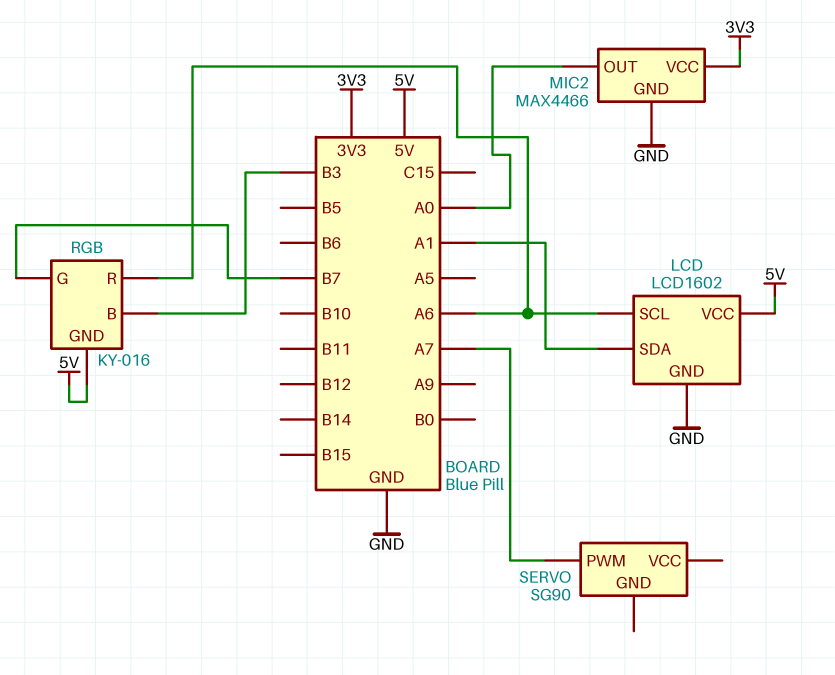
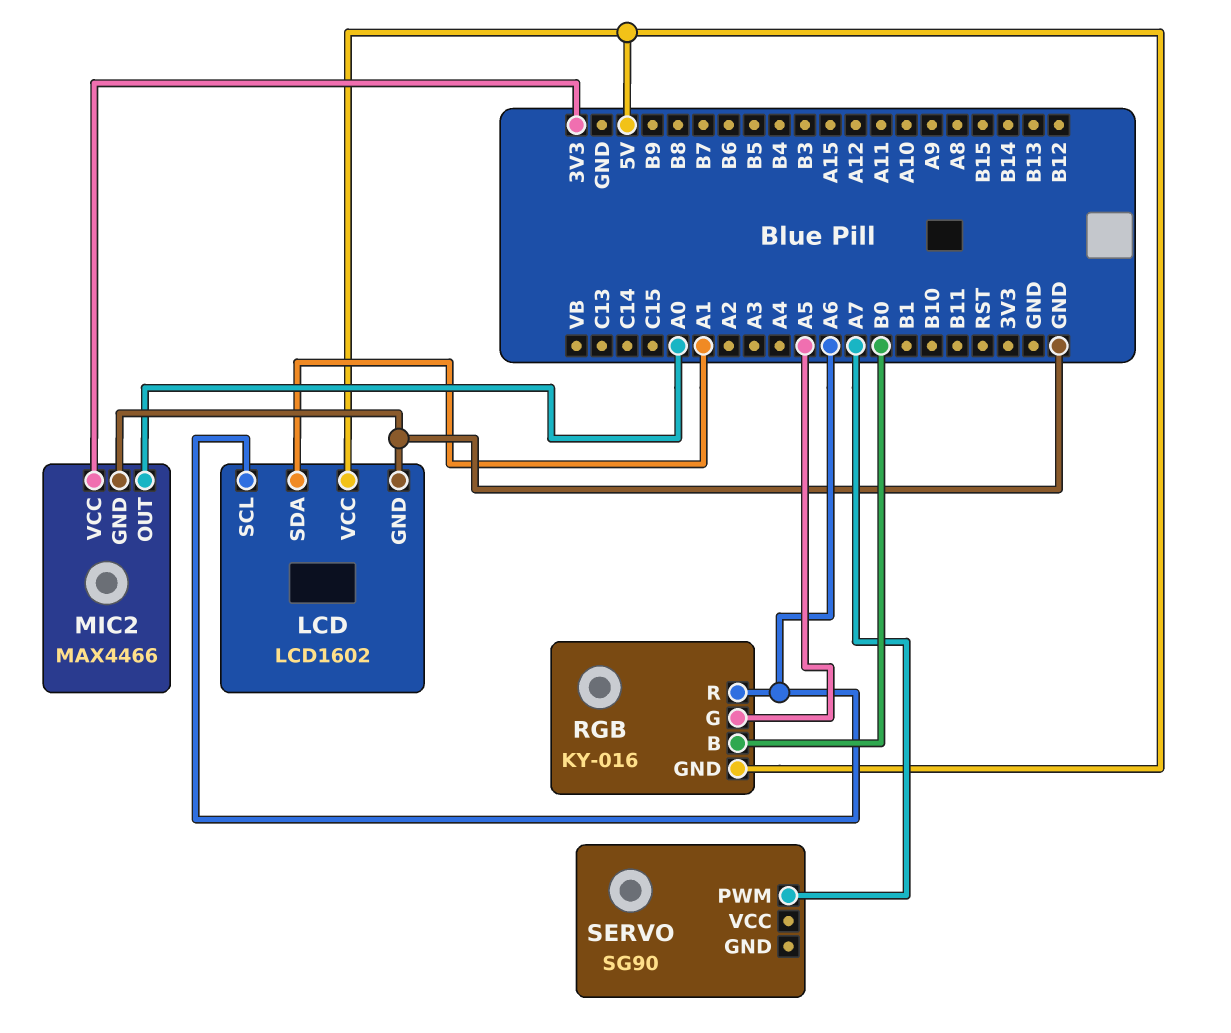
RGB pin B: B3 -> B0
RGB pin G: B7 -> A5

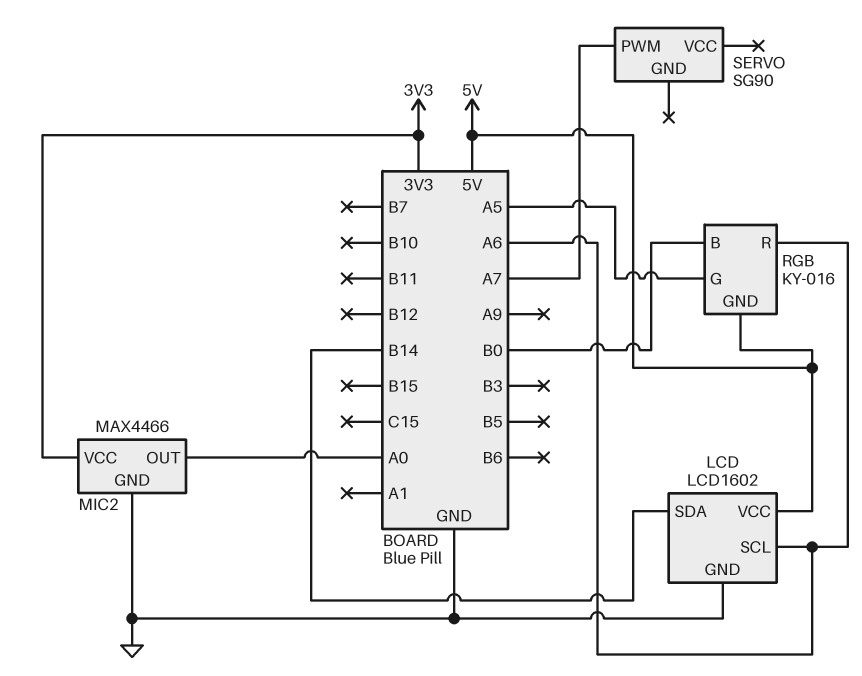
LCD pin SDA: A1 -> B14

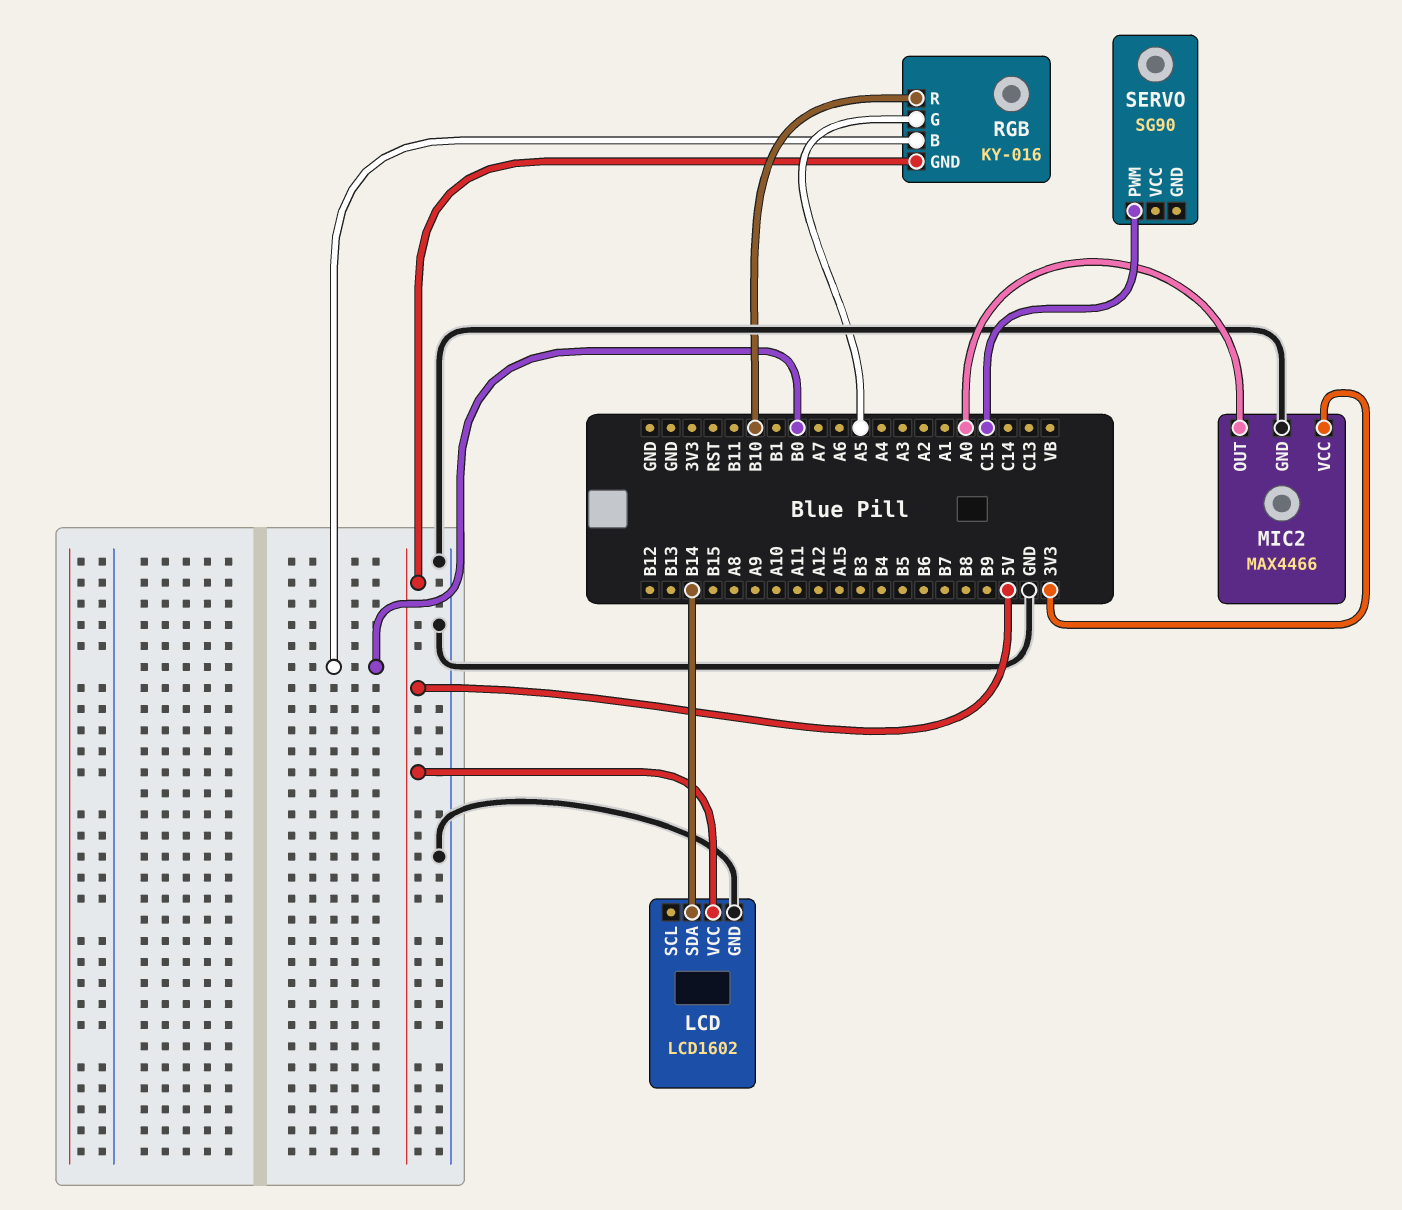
LCD pin SCL: A6 -> none
RGB pin R: A6 -> B10
SERVO pin PWM: A7 -> C15

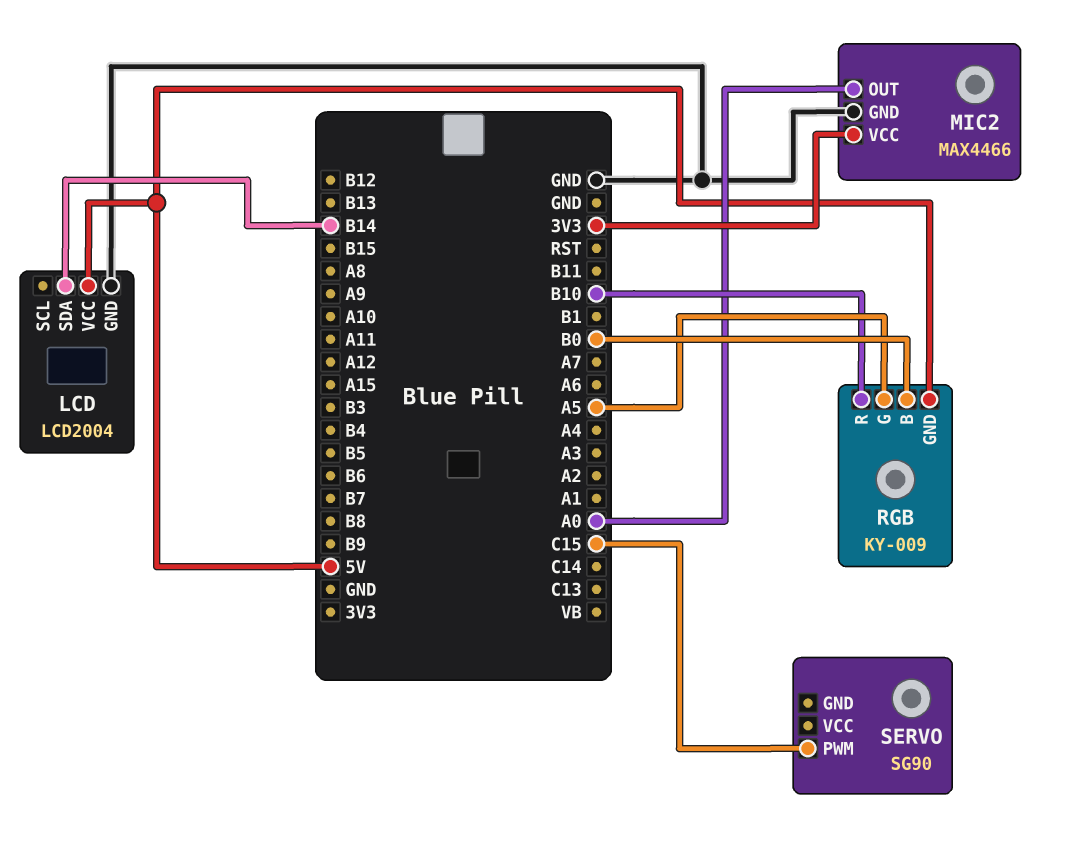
LCD: LCD1602 -> LCD2004
RGB: KY-016 -> KY-009

